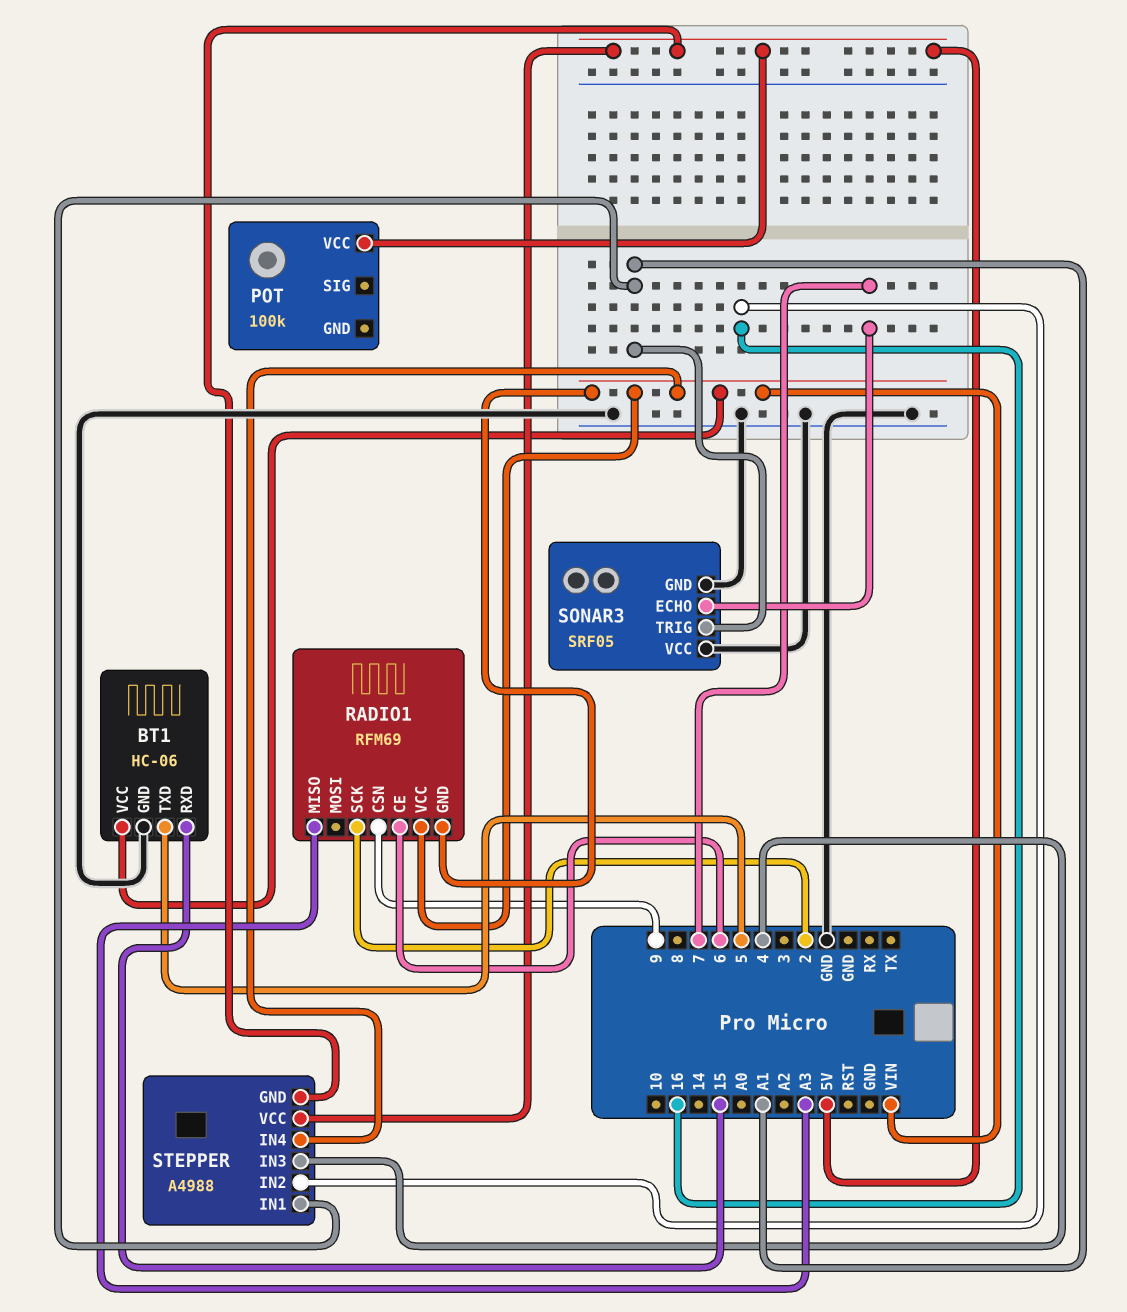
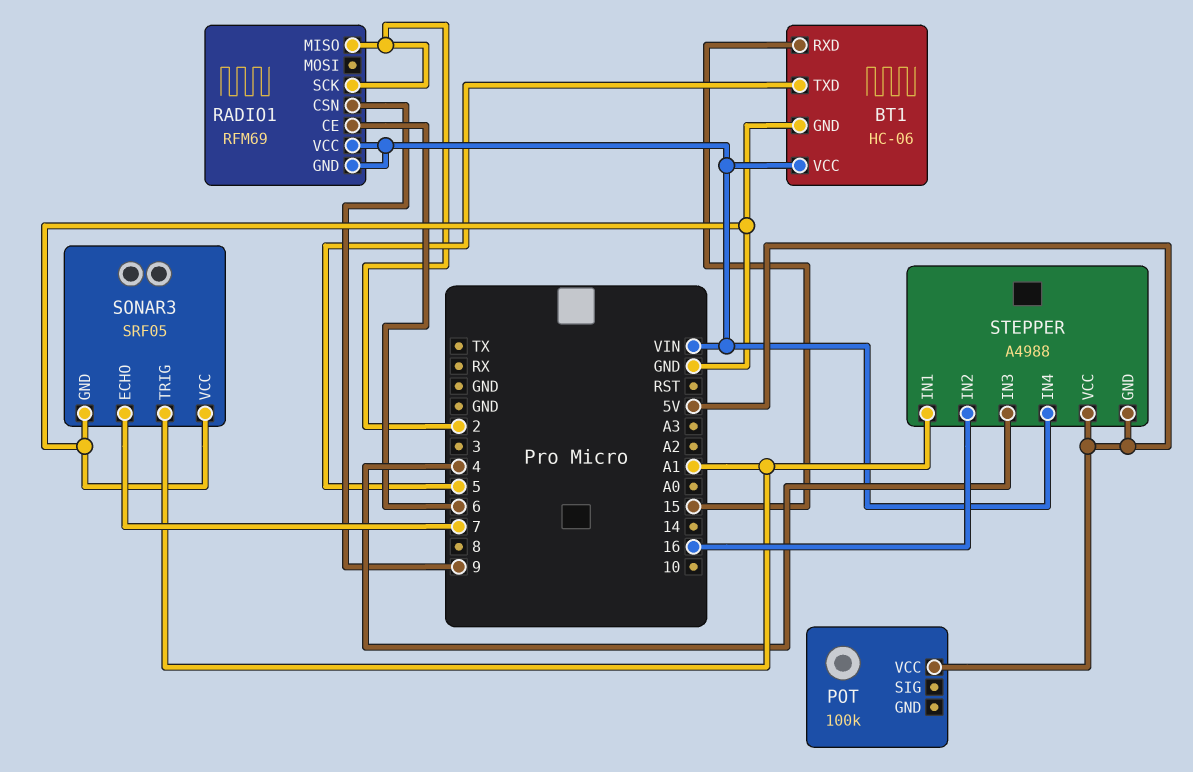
RADIO1 pin MISO: A3 -> 2

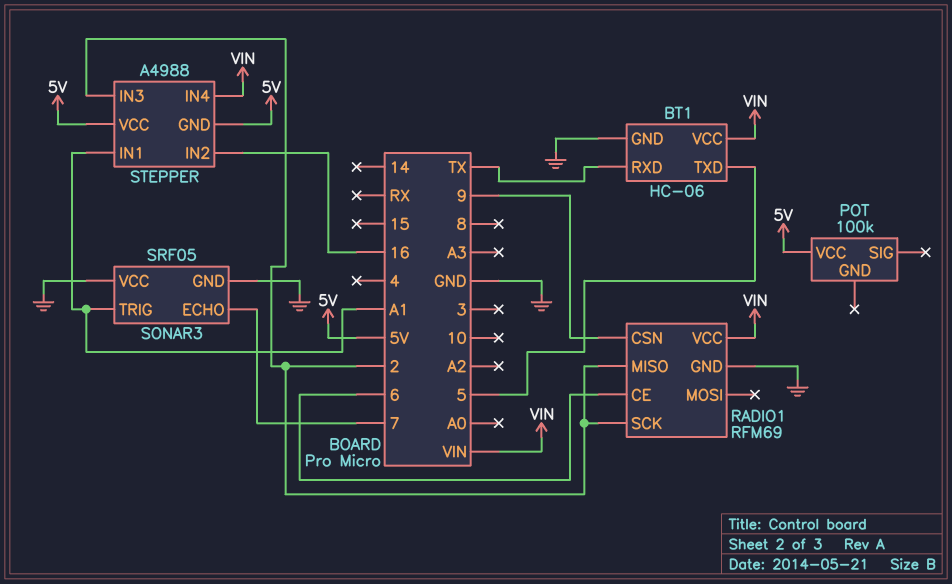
BT1 pin RXD: 15 -> TX
RADIO1 pin GND: VIN -> GND
STEPPER pin IN3: 4 -> 2

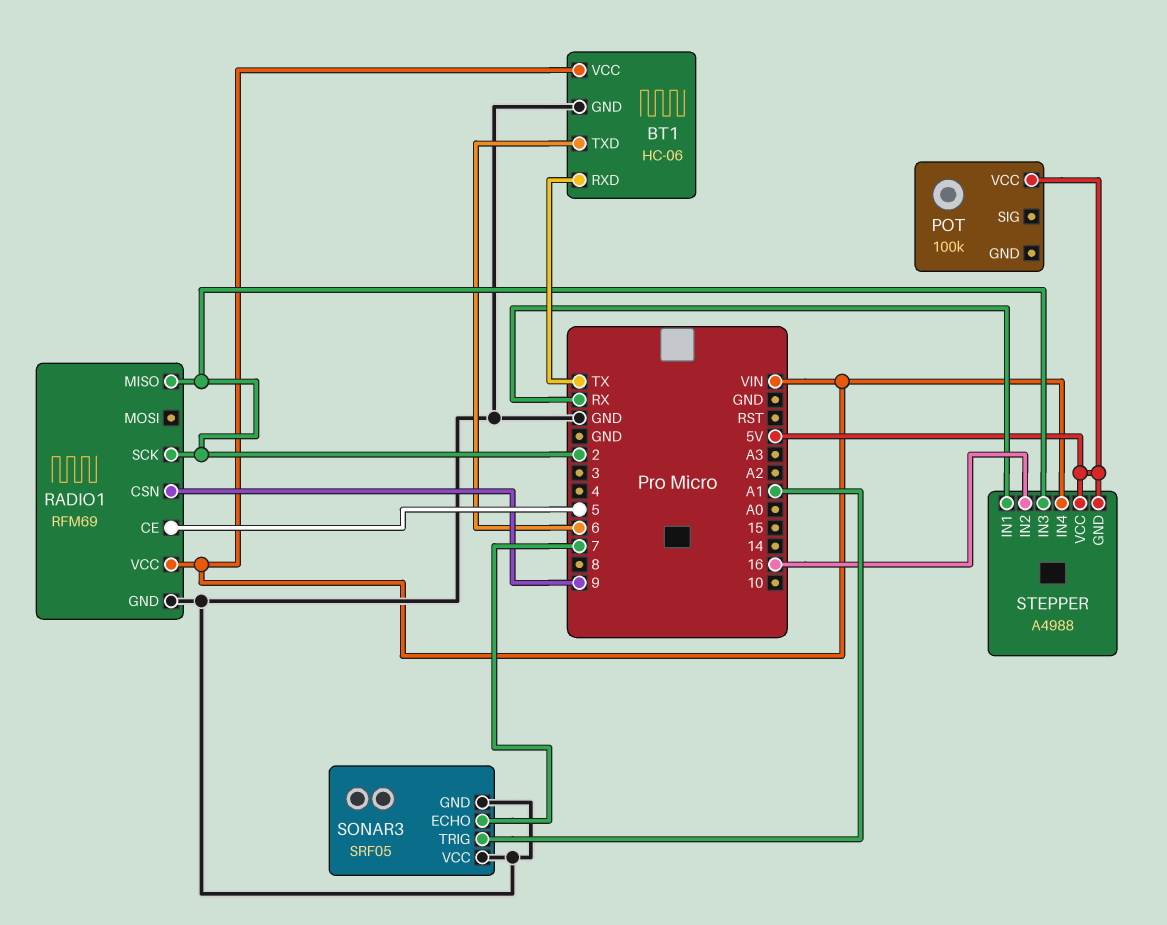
BT1 pin TXD: 5 -> 6
RADIO1 pin CE: 6 -> 5
STEPPER pin IN1: A1 -> RX

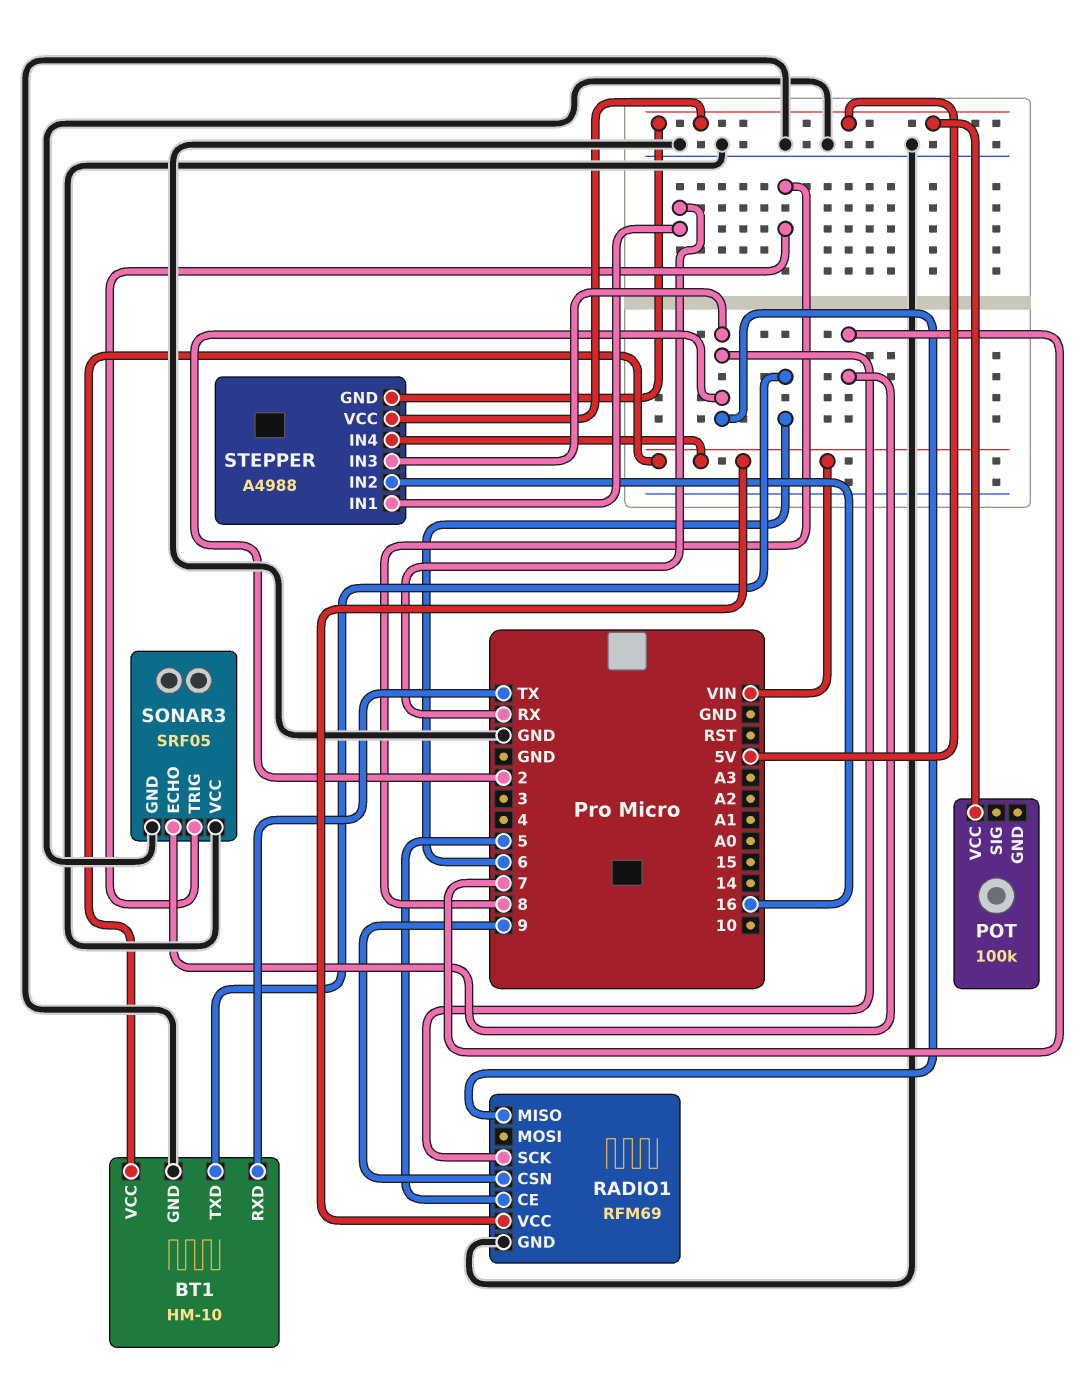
BT1: HC-06 -> HM-10
SONAR3 pin TRIG: A1 -> 8

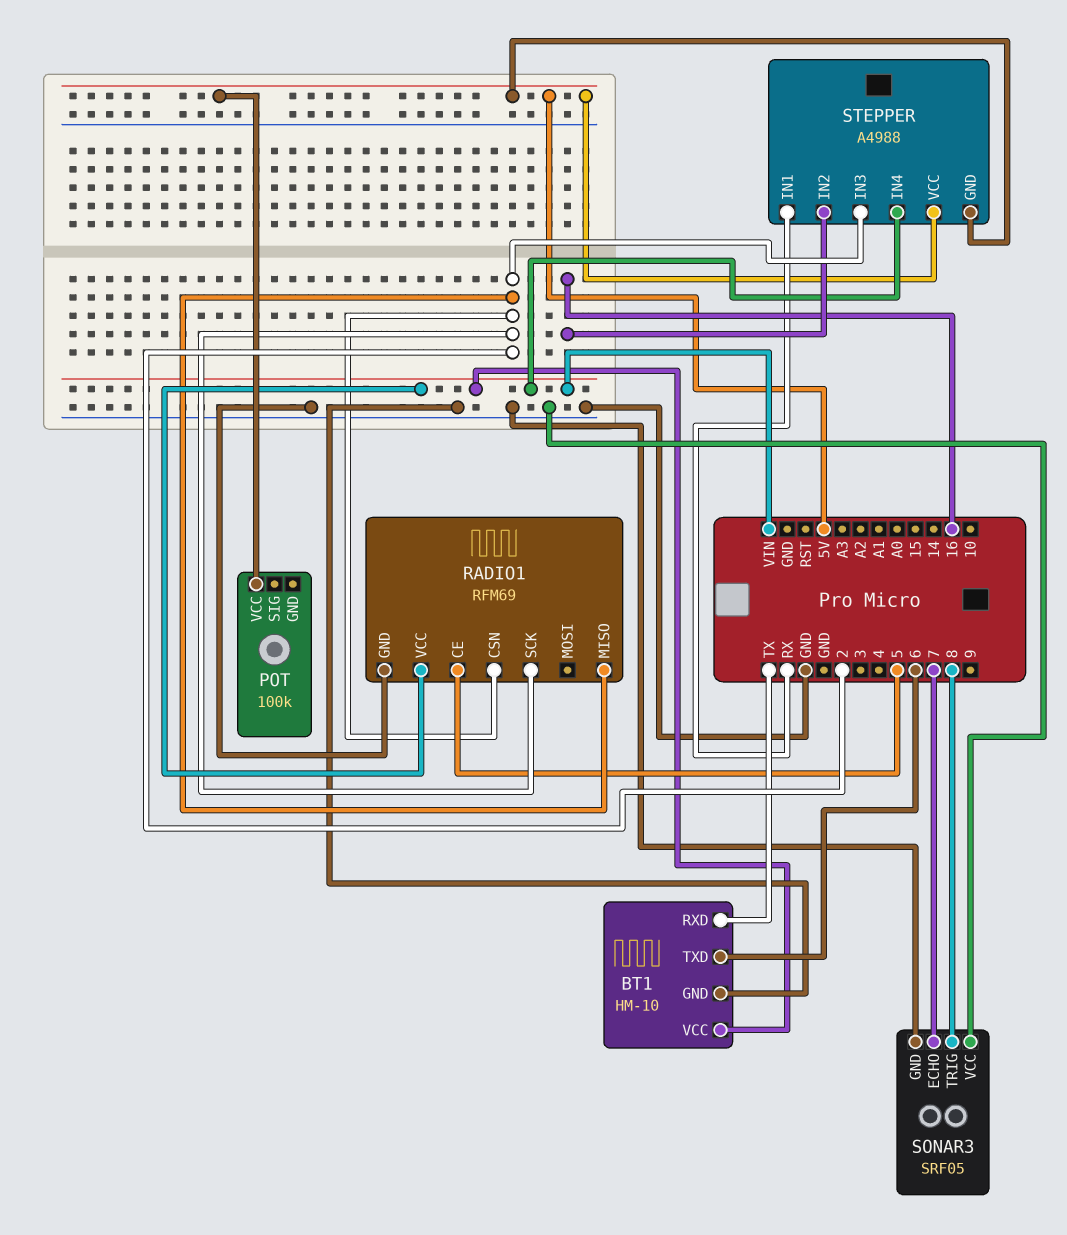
RADIO1 pin CSN: 9 -> 2

